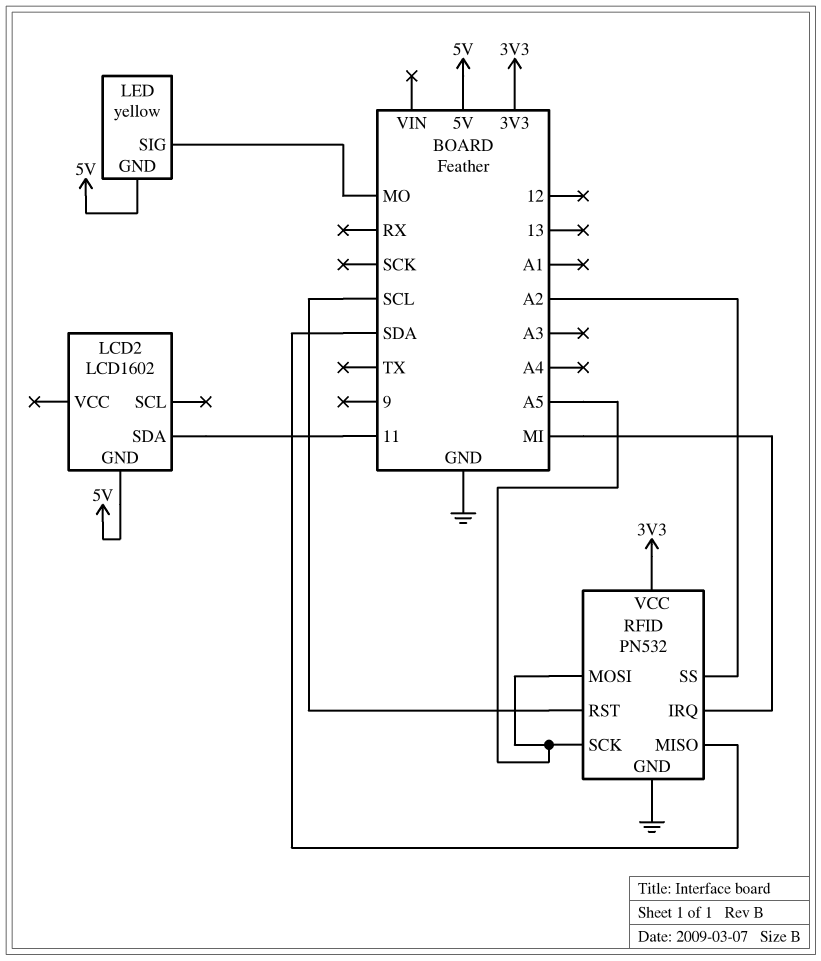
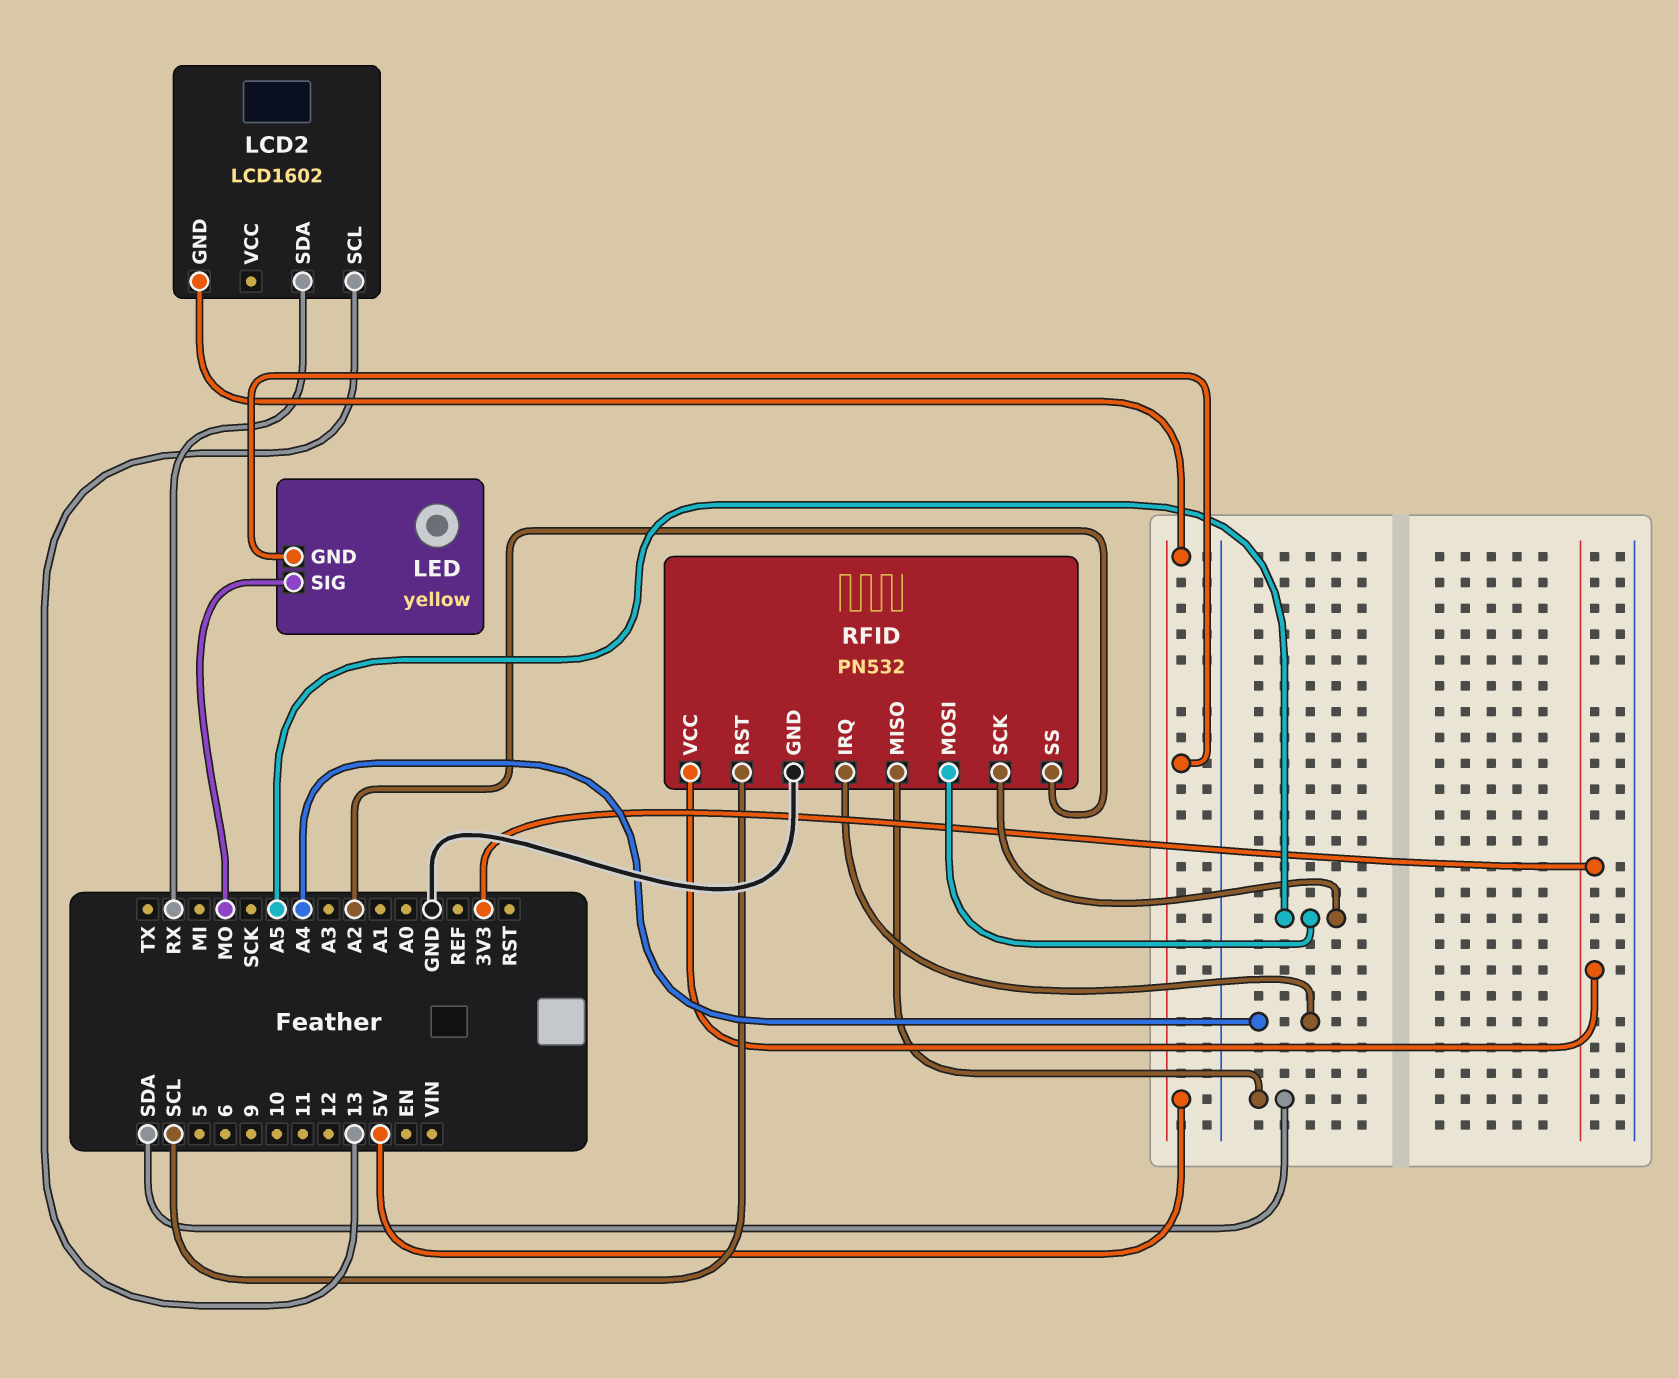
LCD2 pin SCL: none -> 13
LCD2 pin SDA: 11 -> RX
RFID pin IRQ: MI -> A4

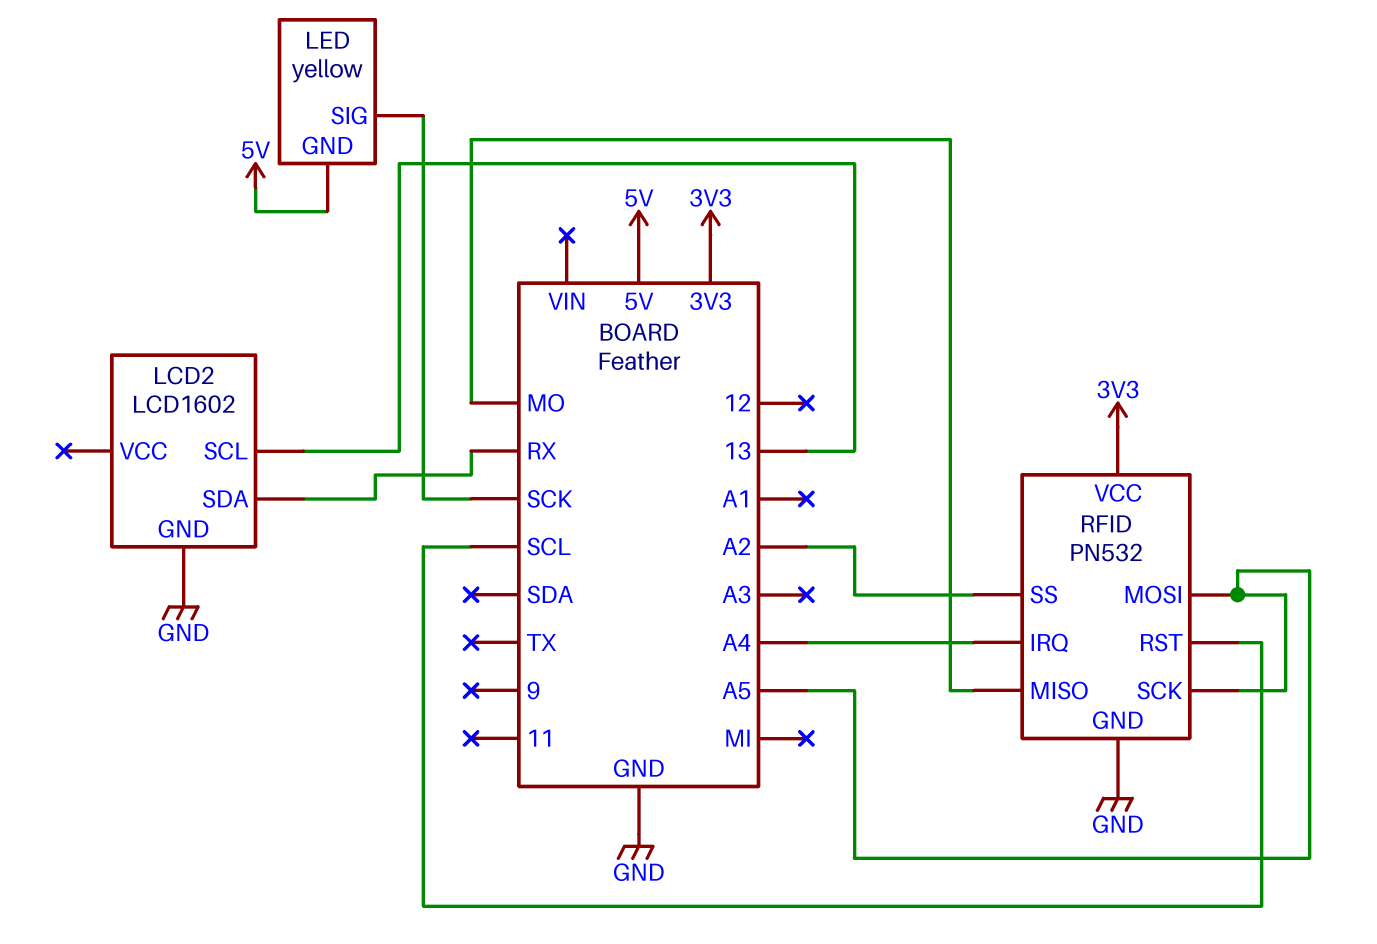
LCD2 pin GND: 5V -> GND
LED pin SIG: MO -> SCK
RFID pin MISO: SDA -> MO

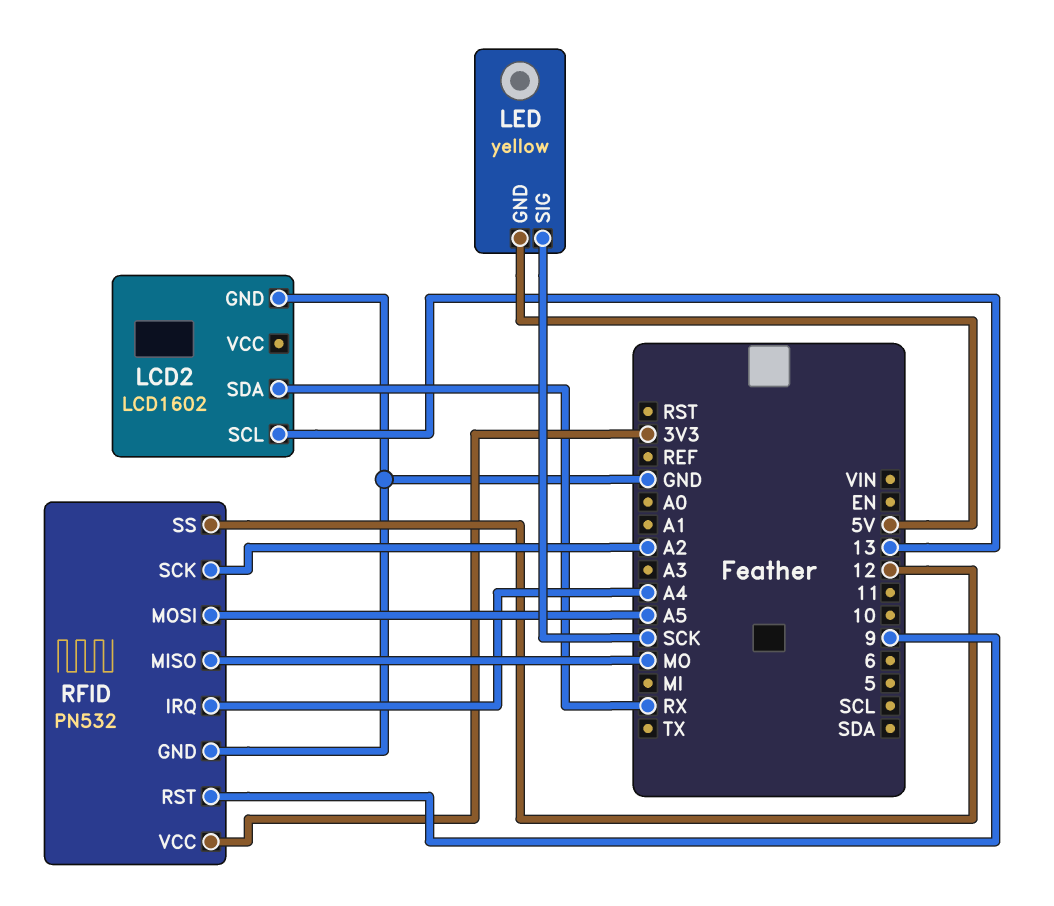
RFID pin RST: SCL -> 9
RFID pin SCK: A5 -> A2
RFID pin SS: A2 -> 12

